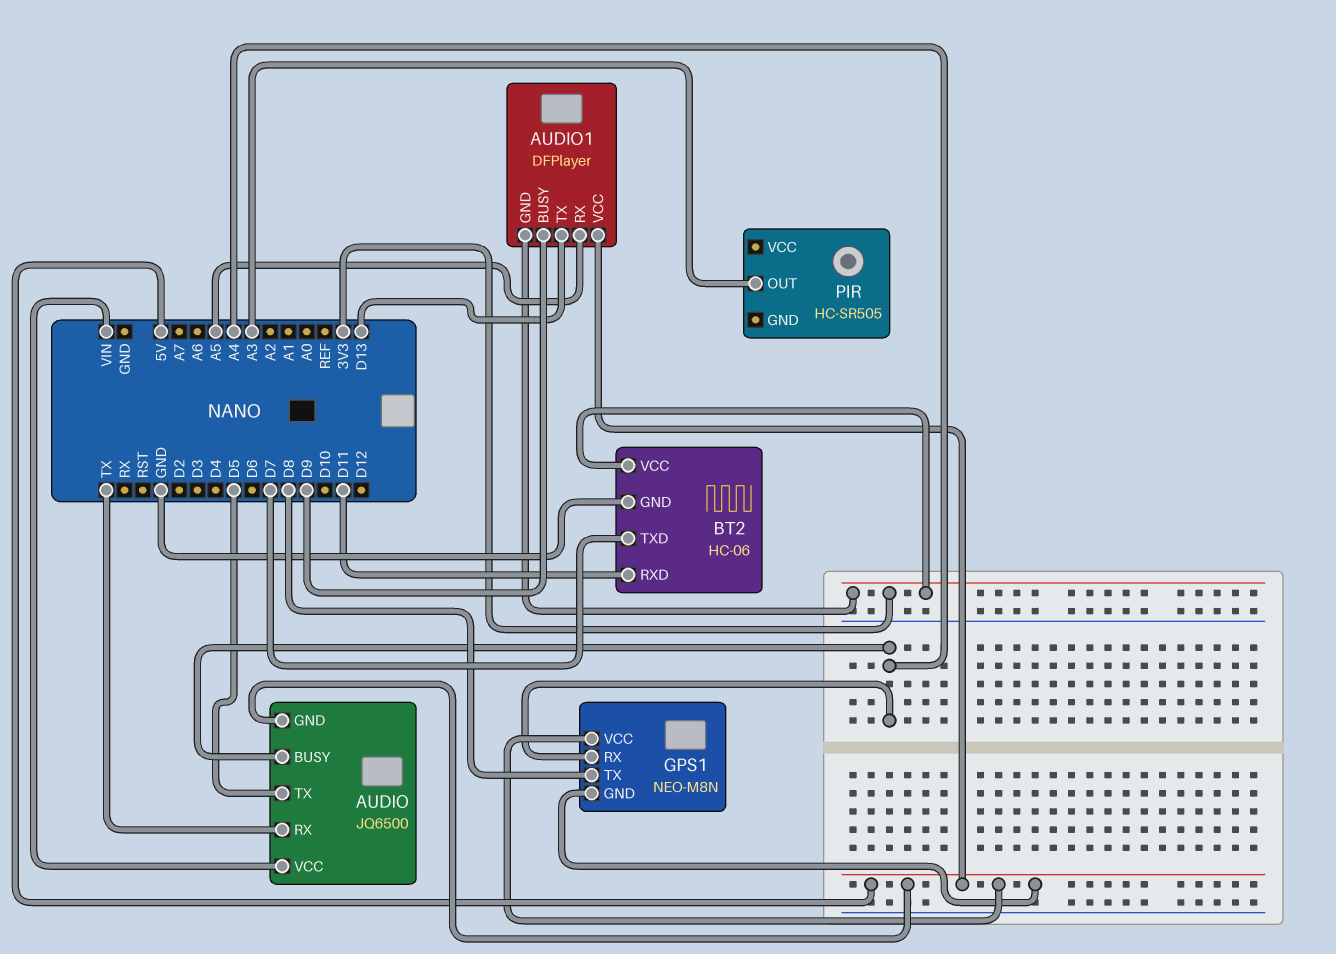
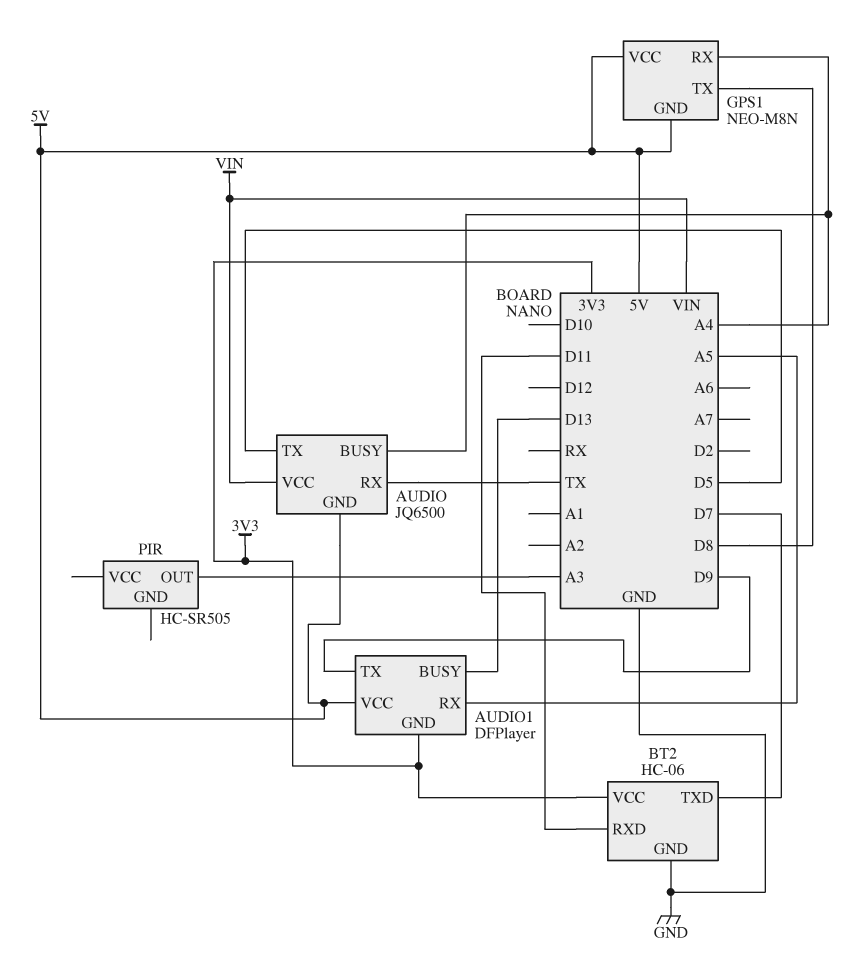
AUDIO1 pin BUSY: D9 -> D13
AUDIO1 pin TX: D13 -> D9

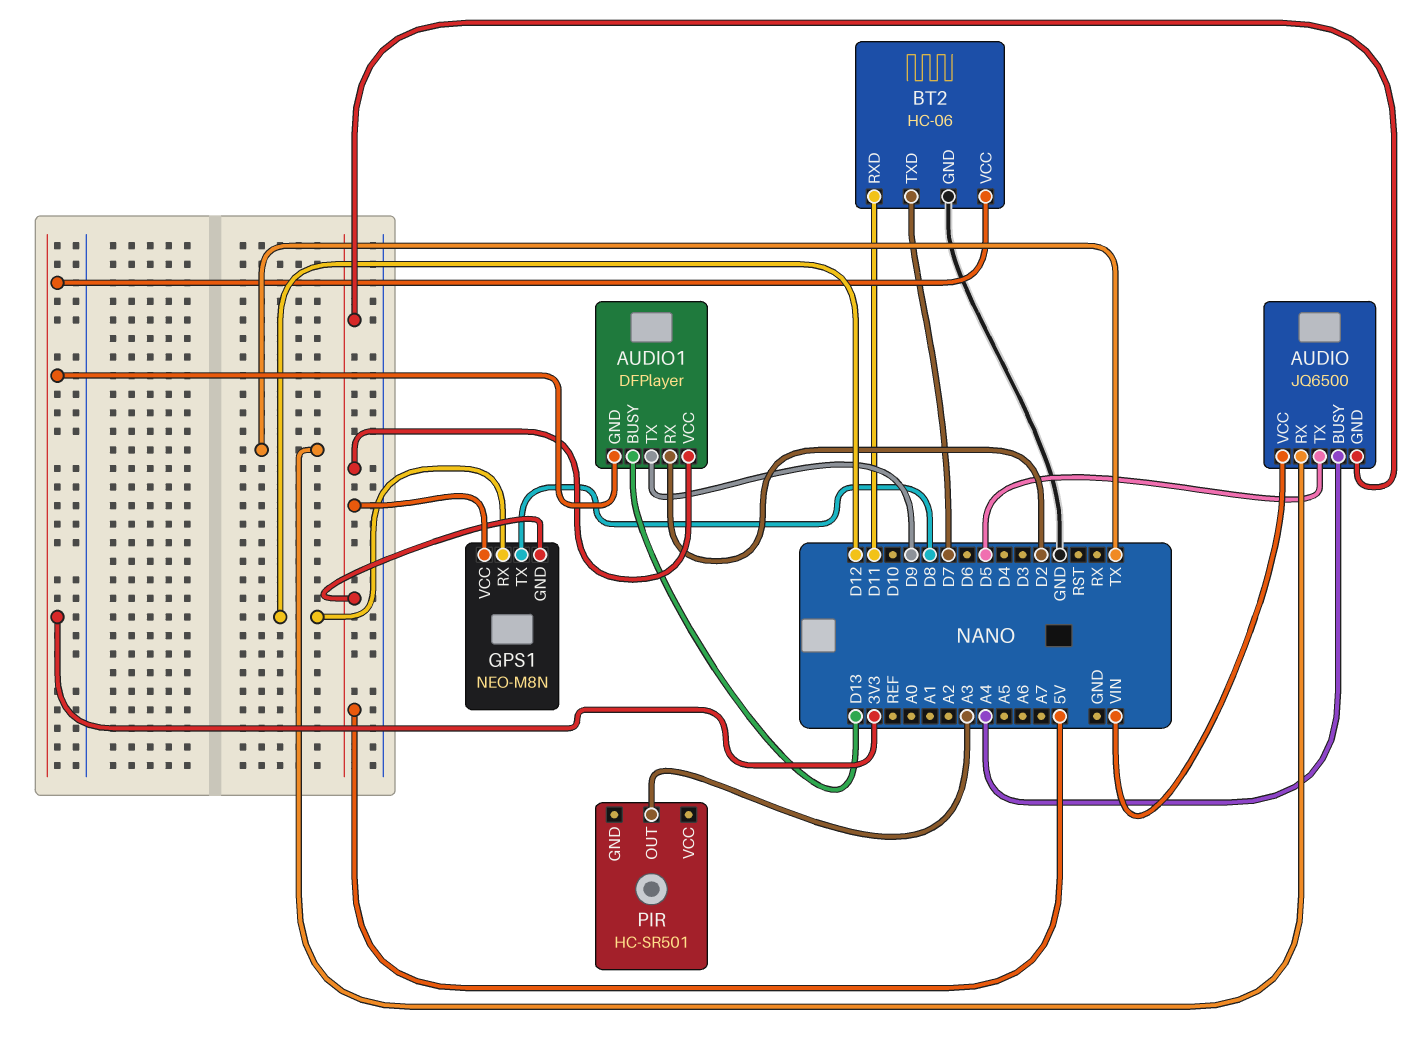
AUDIO1 pin RX: A5 -> D2
GPS1 pin RX: A4 -> D12
PIR: HC-SR505 -> HC-SR501

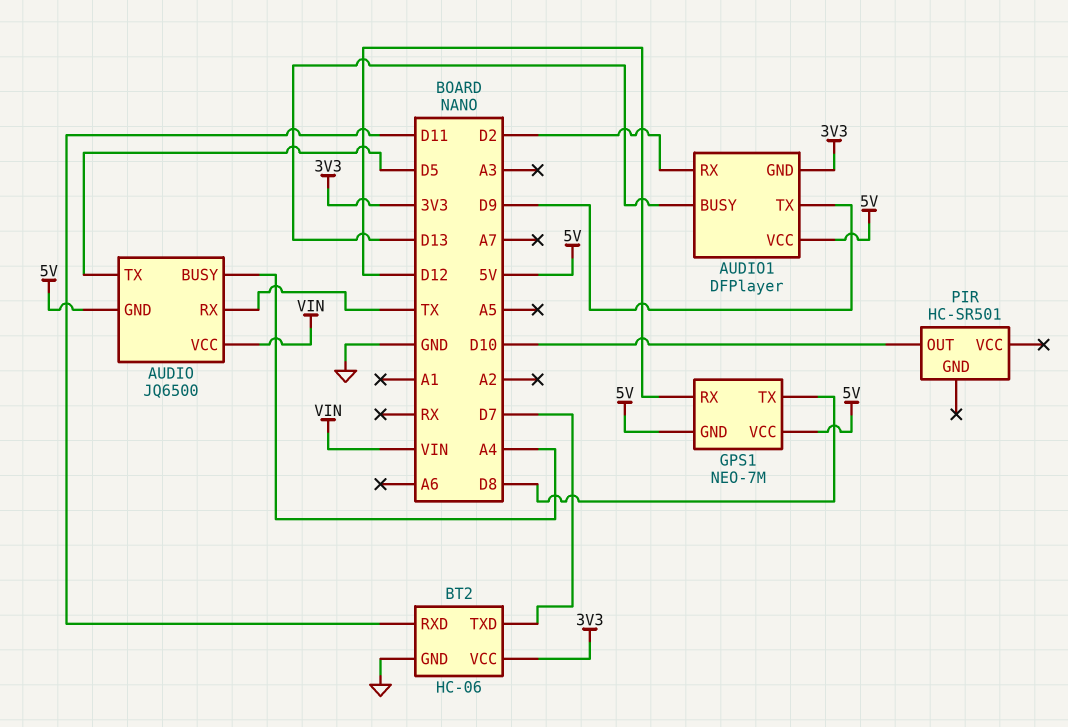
GPS1: NEO-M8N -> NEO-7M
PIR pin OUT: A3 -> D10

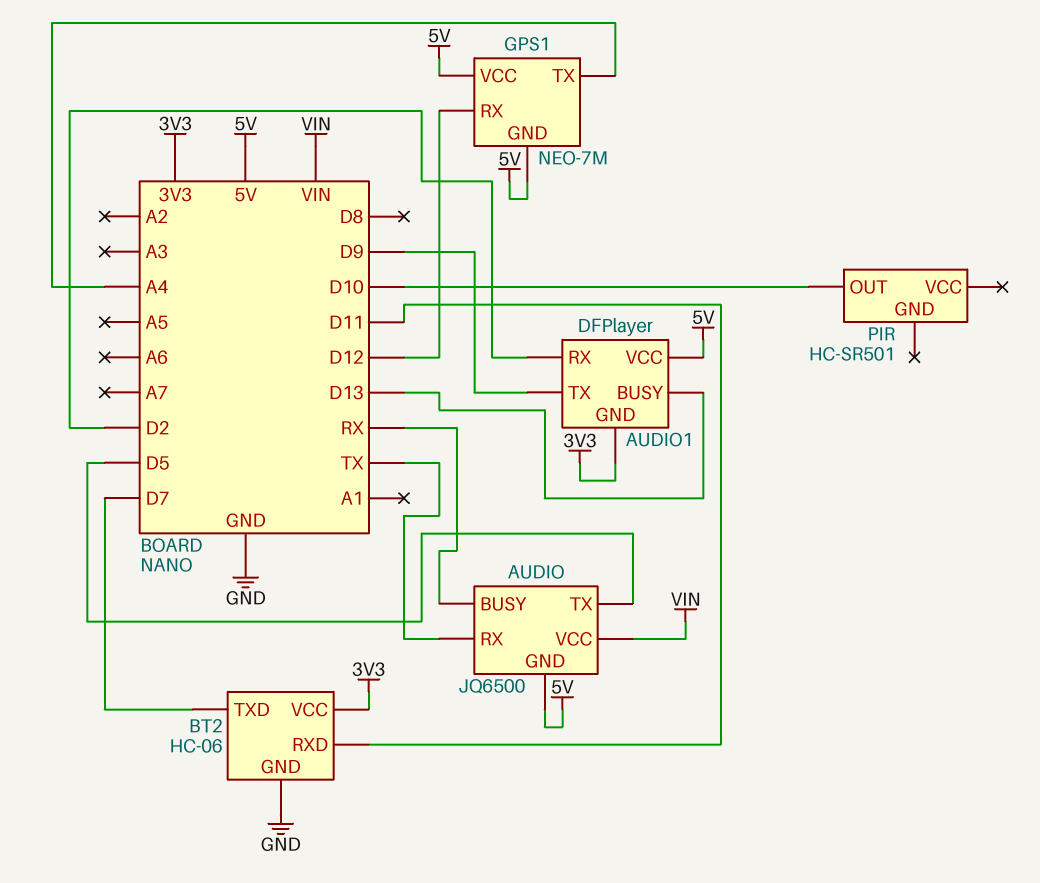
AUDIO pin BUSY: A4 -> RX
GPS1 pin TX: D8 -> A4

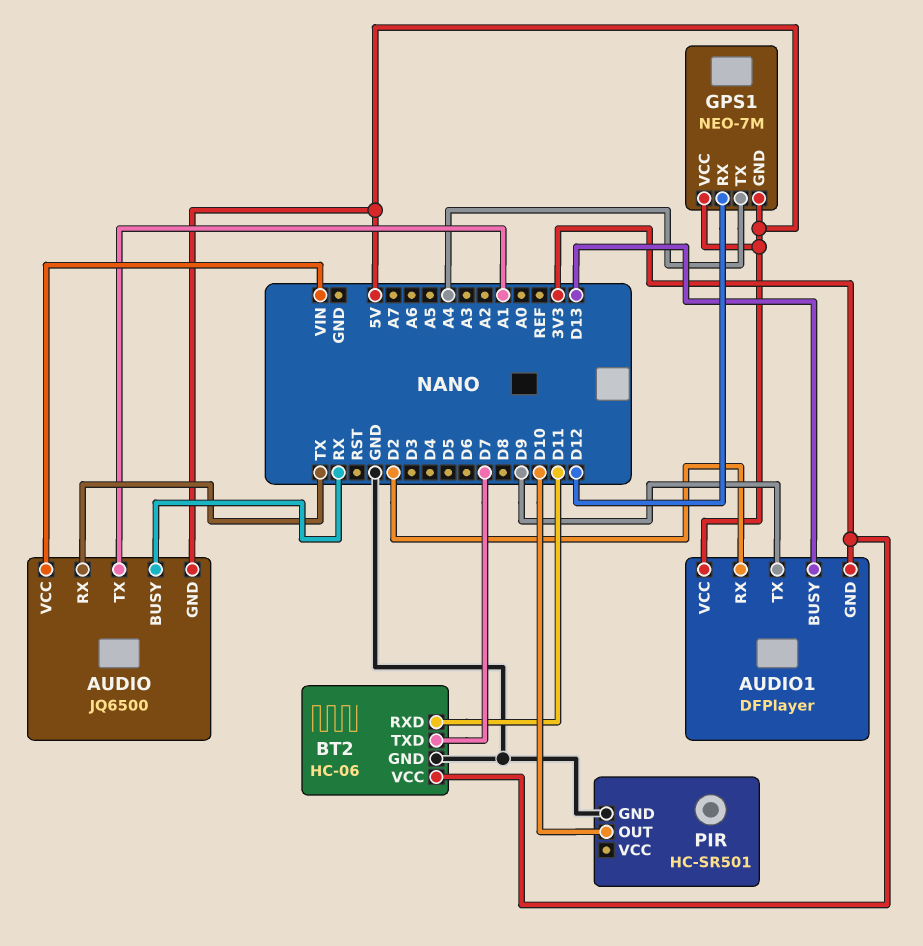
AUDIO pin TX: D5 -> A1
PIR pin GND: none -> GND

